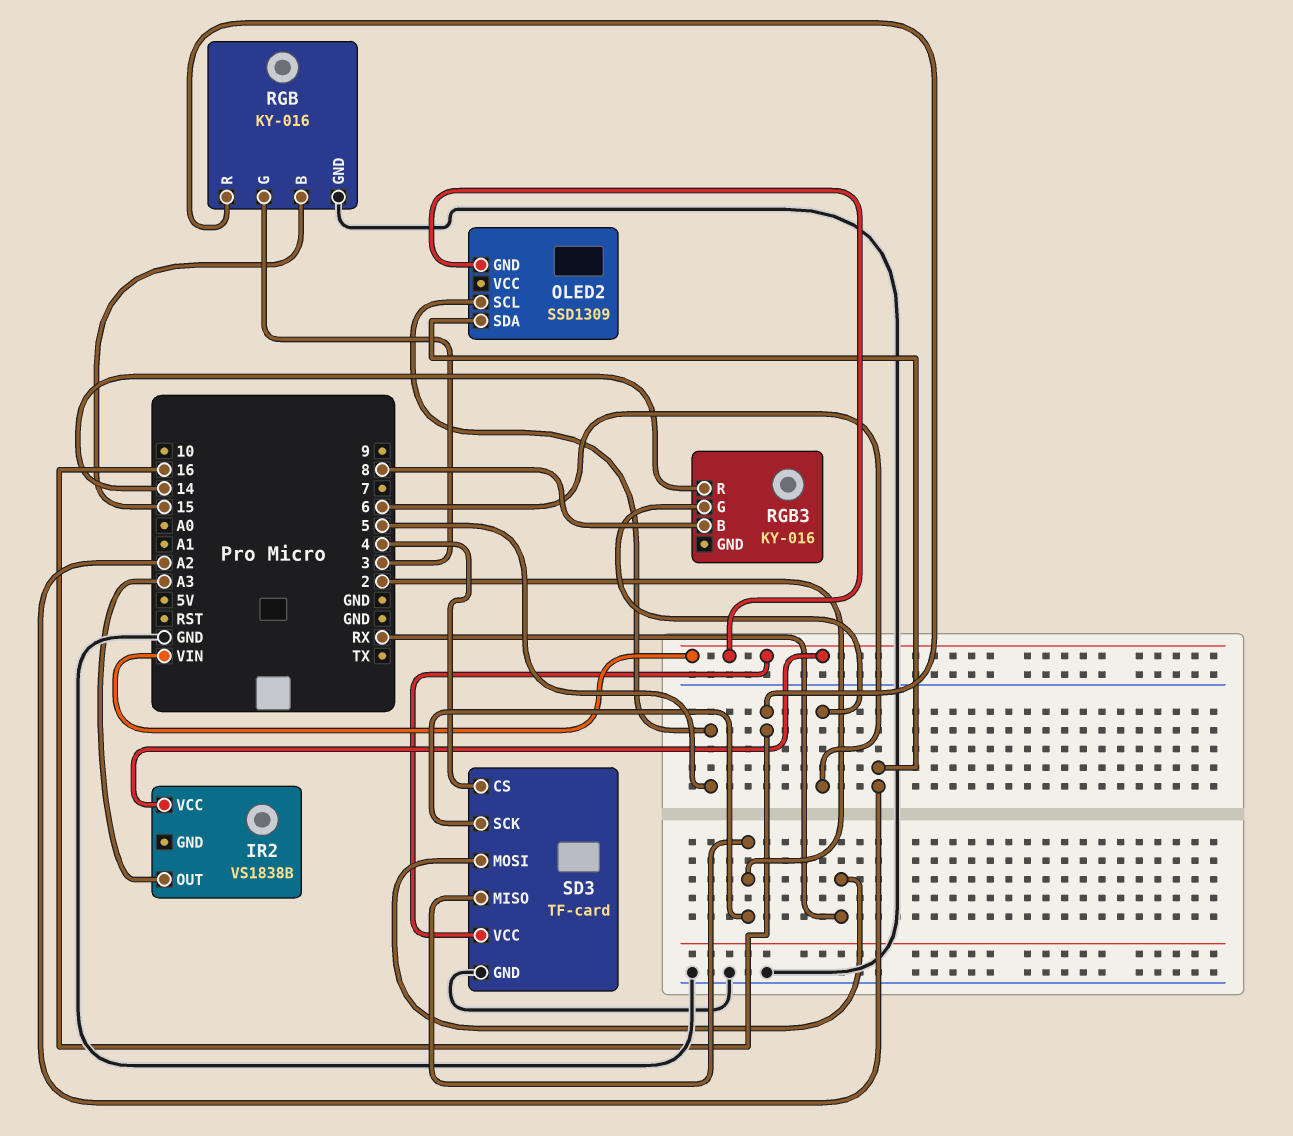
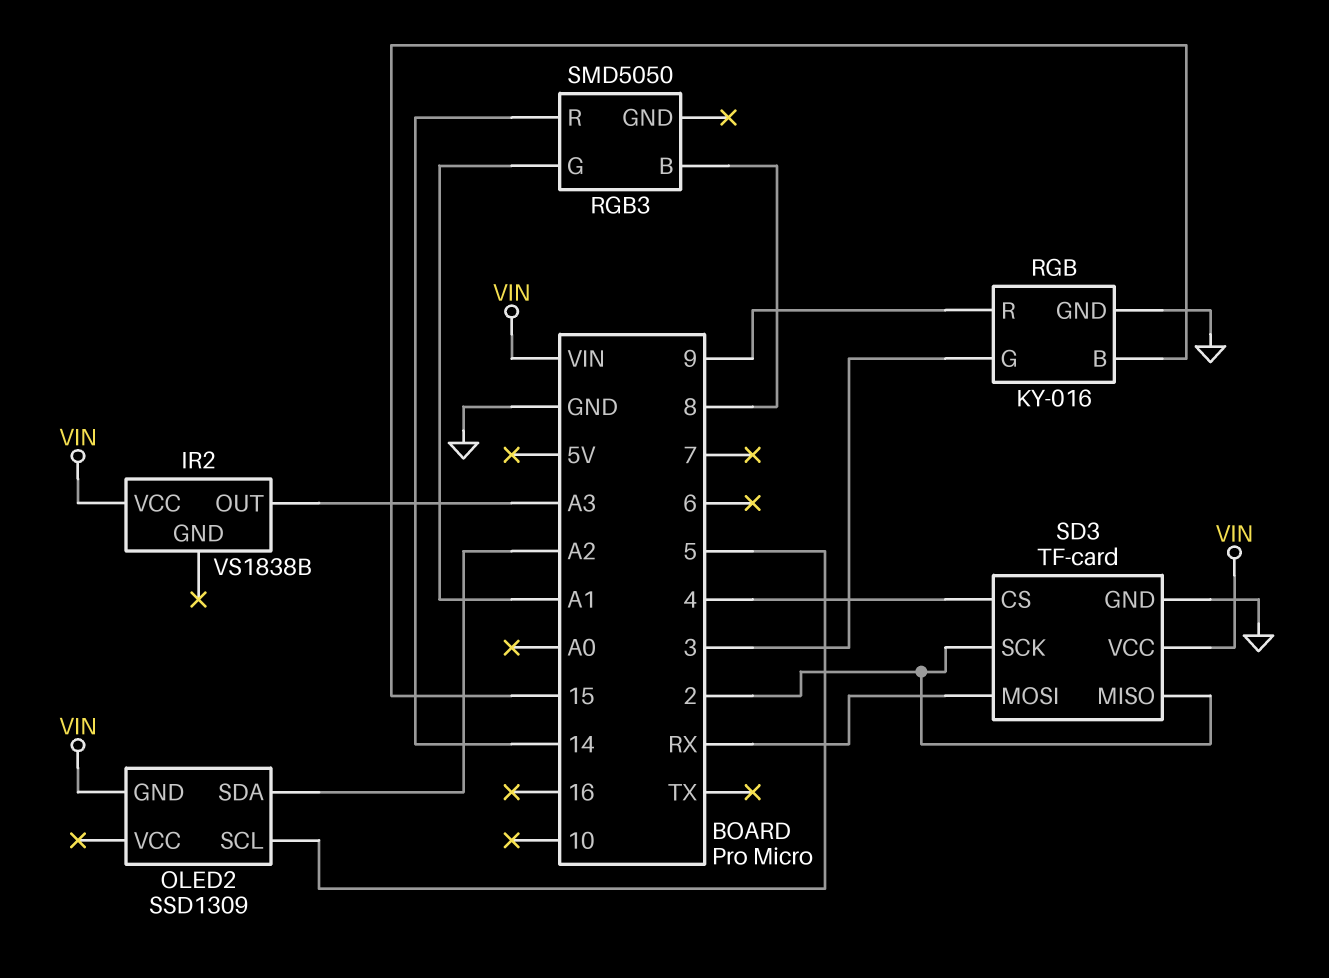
RGB pin R: 16 -> 9
RGB3: KY-016 -> SMD5050
RGB3 pin G: 6 -> A1

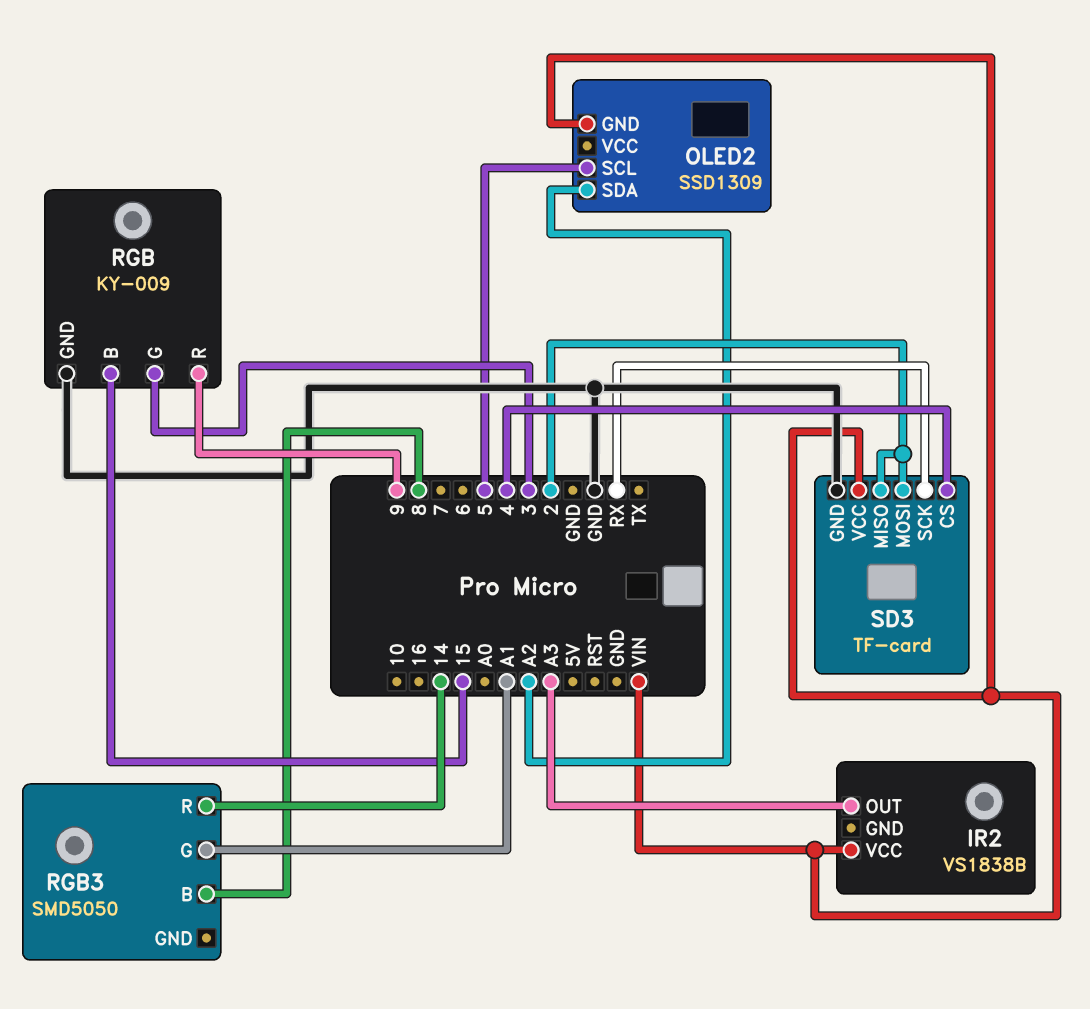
RGB: KY-016 -> KY-009
SD3 pin MOSI: RX -> 2
SD3 pin SCK: 2 -> RX

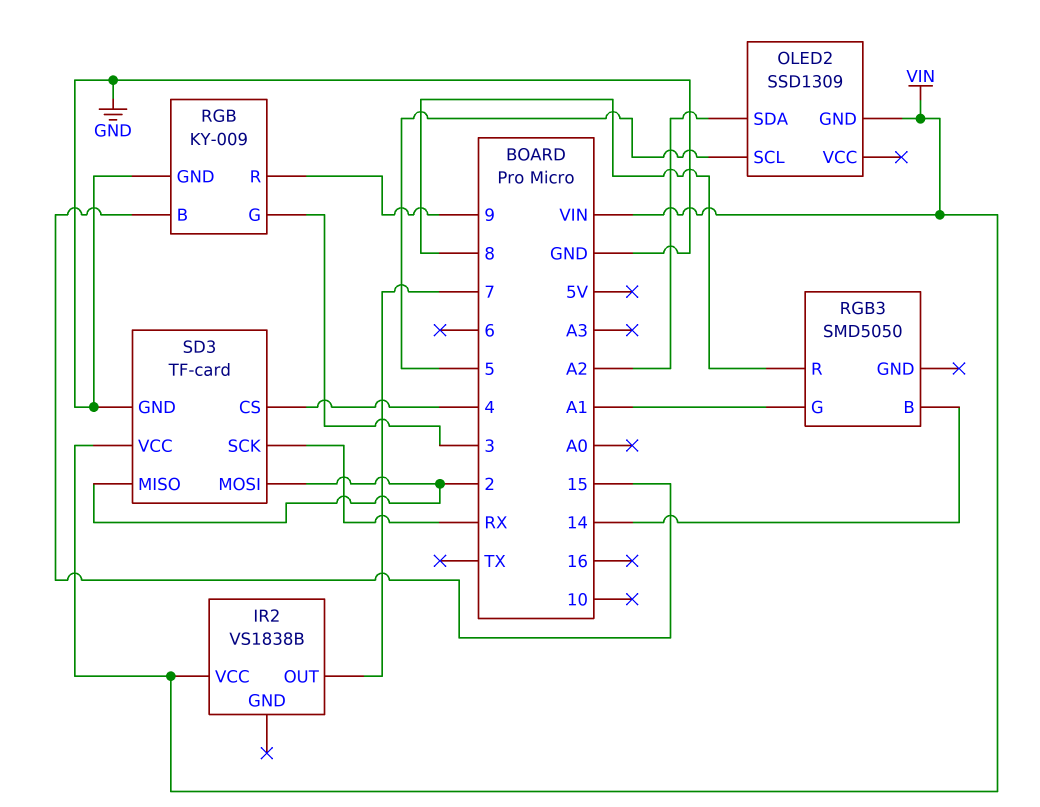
IR2 pin OUT: A3 -> 7
RGB3 pin B: 8 -> 14
RGB3 pin R: 14 -> 8

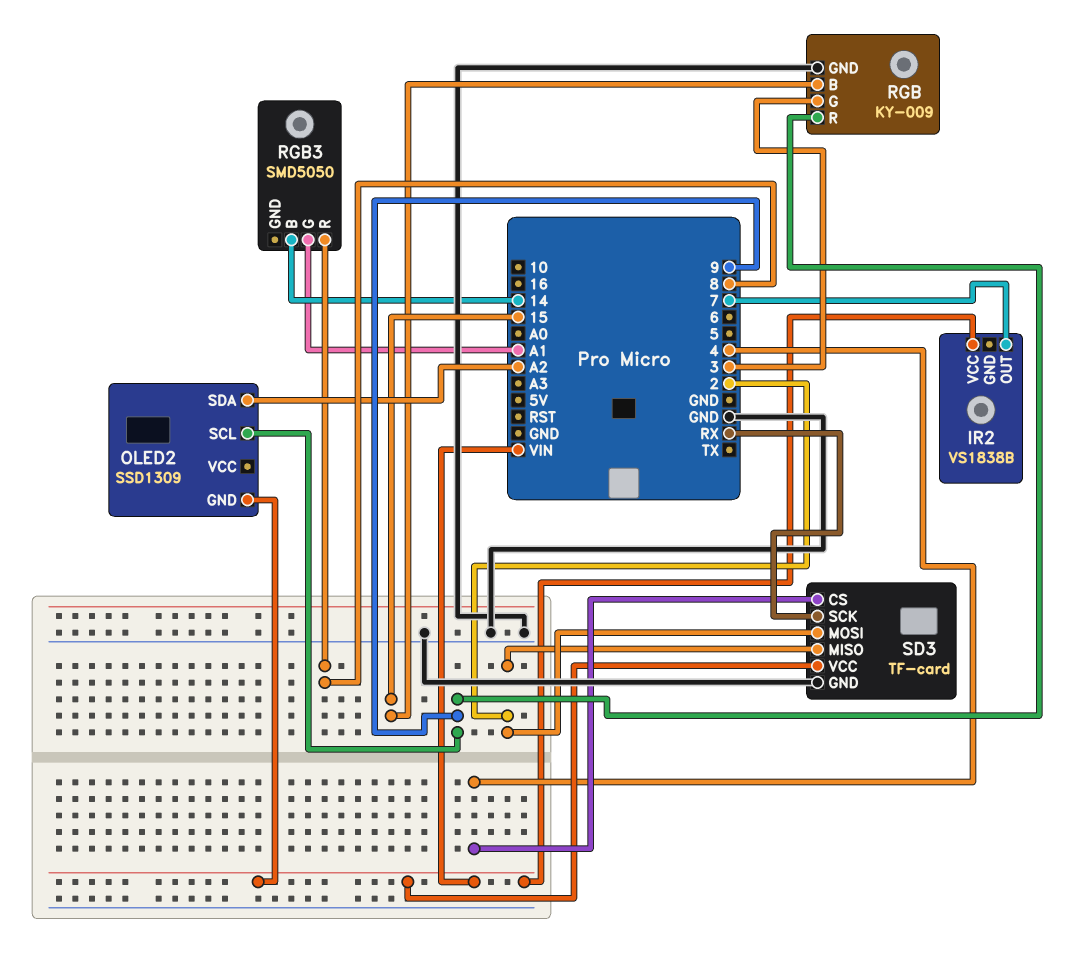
OLED2 pin SCL: 5 -> 9

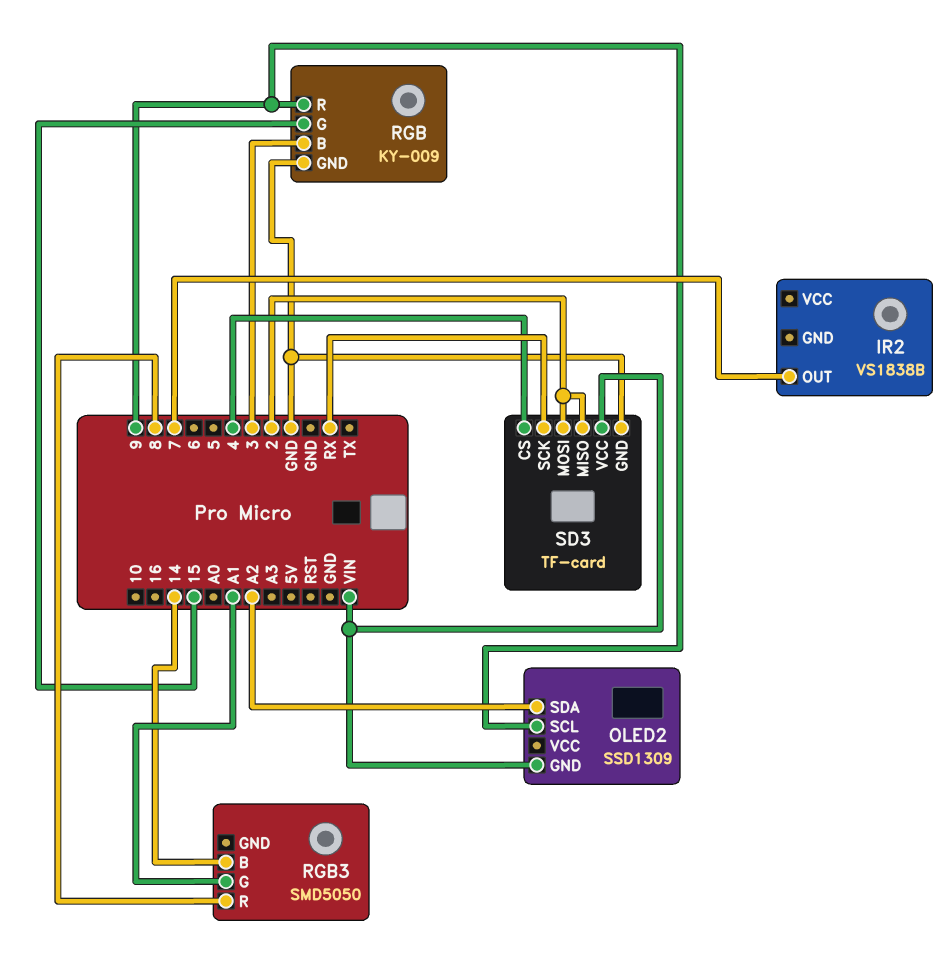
IR2 pin VCC: VIN -> none
RGB pin B: 15 -> 3
RGB pin G: 3 -> 15

